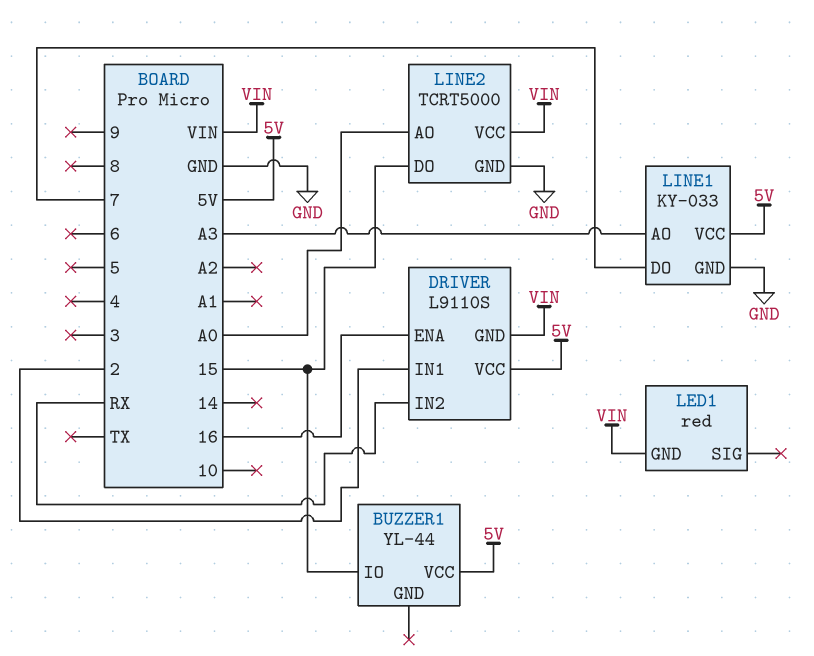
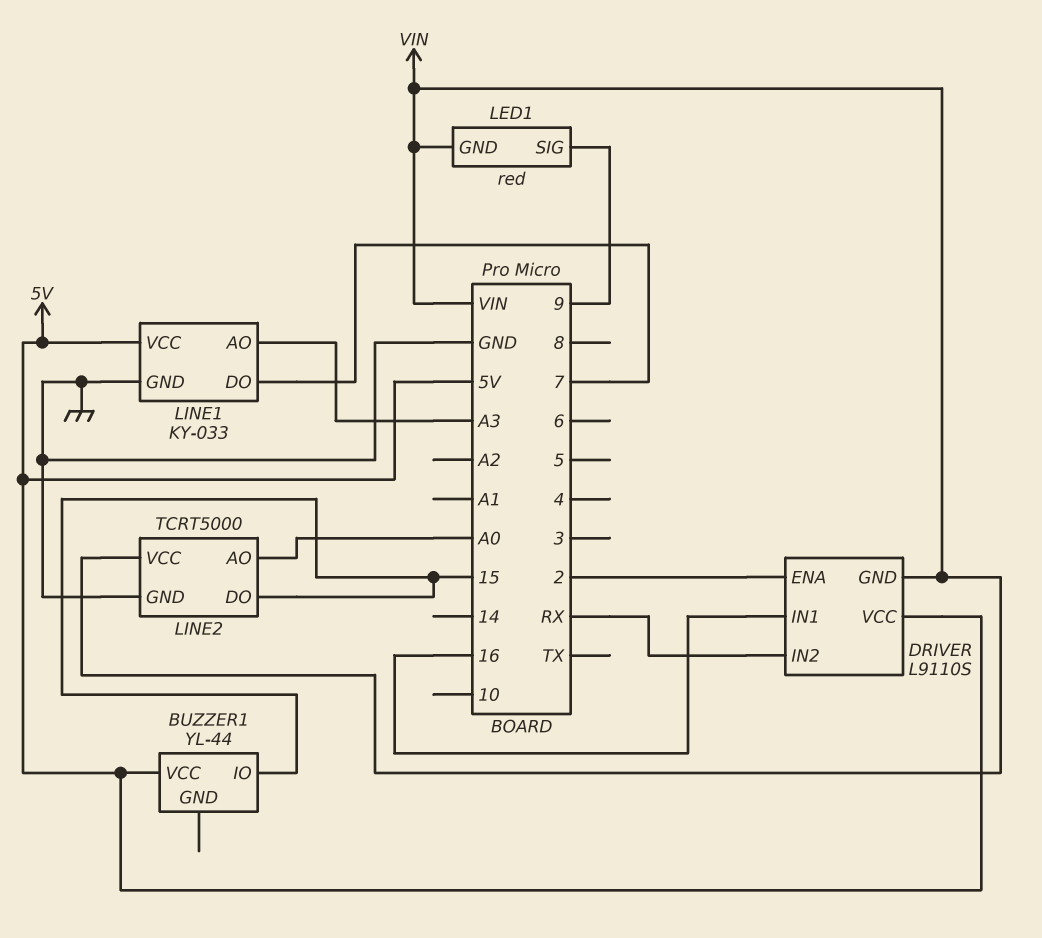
DRIVER pin ENA: 16 -> 2
DRIVER pin IN1: 2 -> 16
LED1 pin SIG: none -> 9

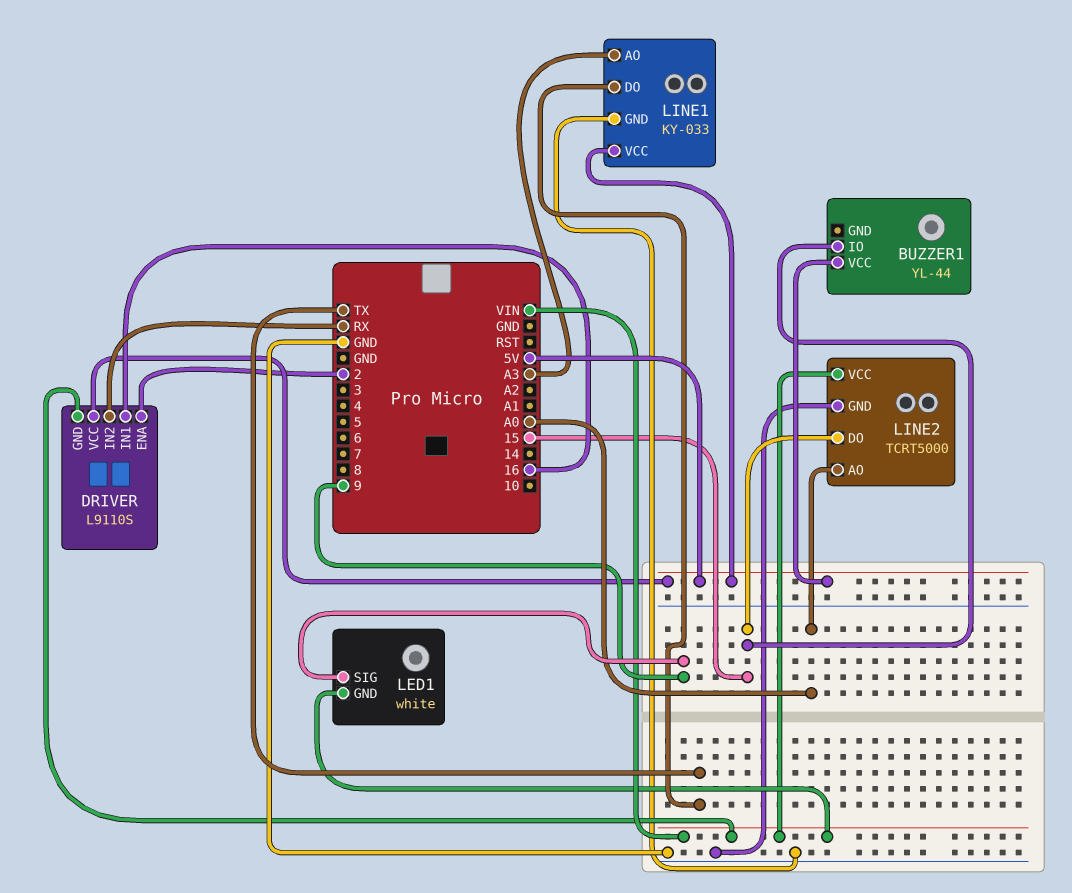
LED1: red -> white
LINE1 pin DO: 7 -> TX

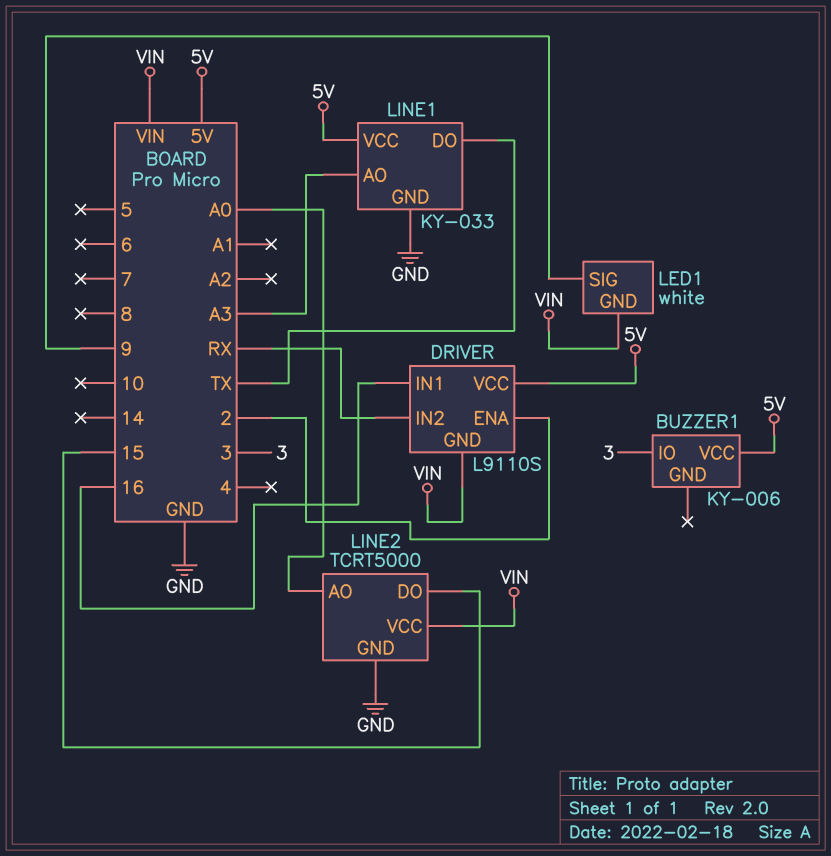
BUZZER1: YL-44 -> KY-006
BUZZER1 pin IO: 15 -> 3

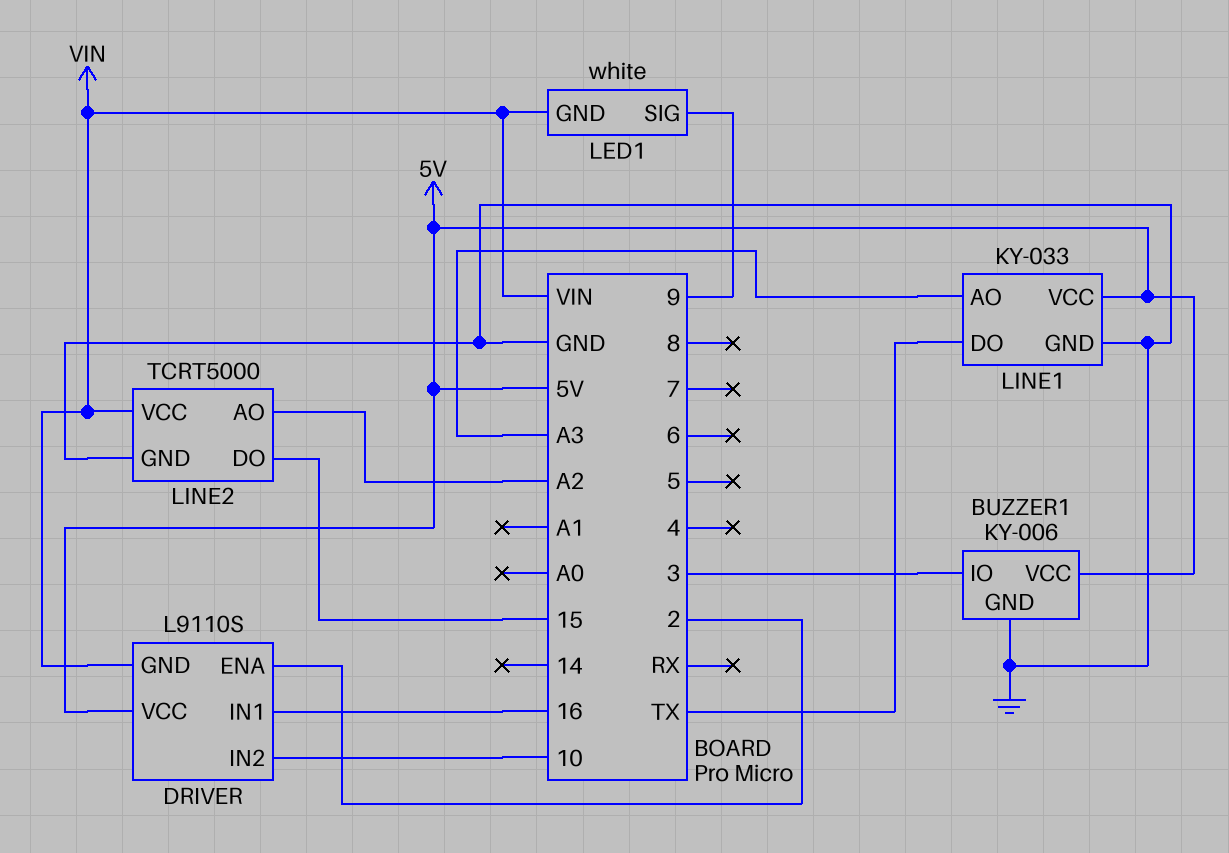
BUZZER1 pin GND: none -> GND
DRIVER pin IN2: RX -> 10
LINE2 pin AO: A0 -> A2

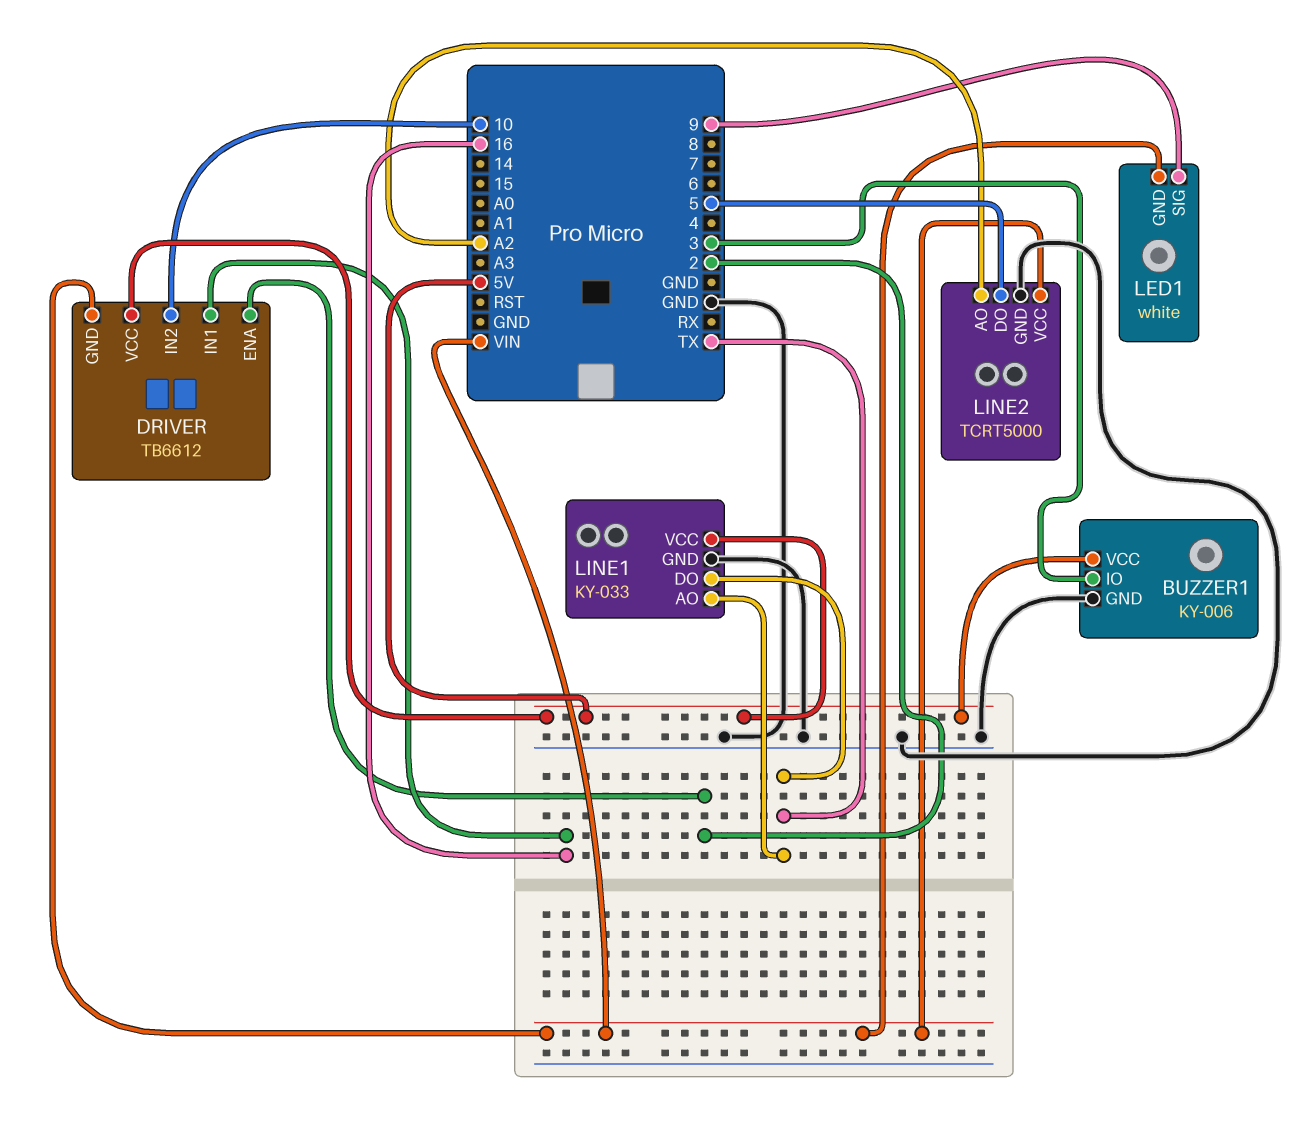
DRIVER: L9110S -> TB6612
LINE1 pin AO: A3 -> TX
LINE2 pin DO: 15 -> 5

